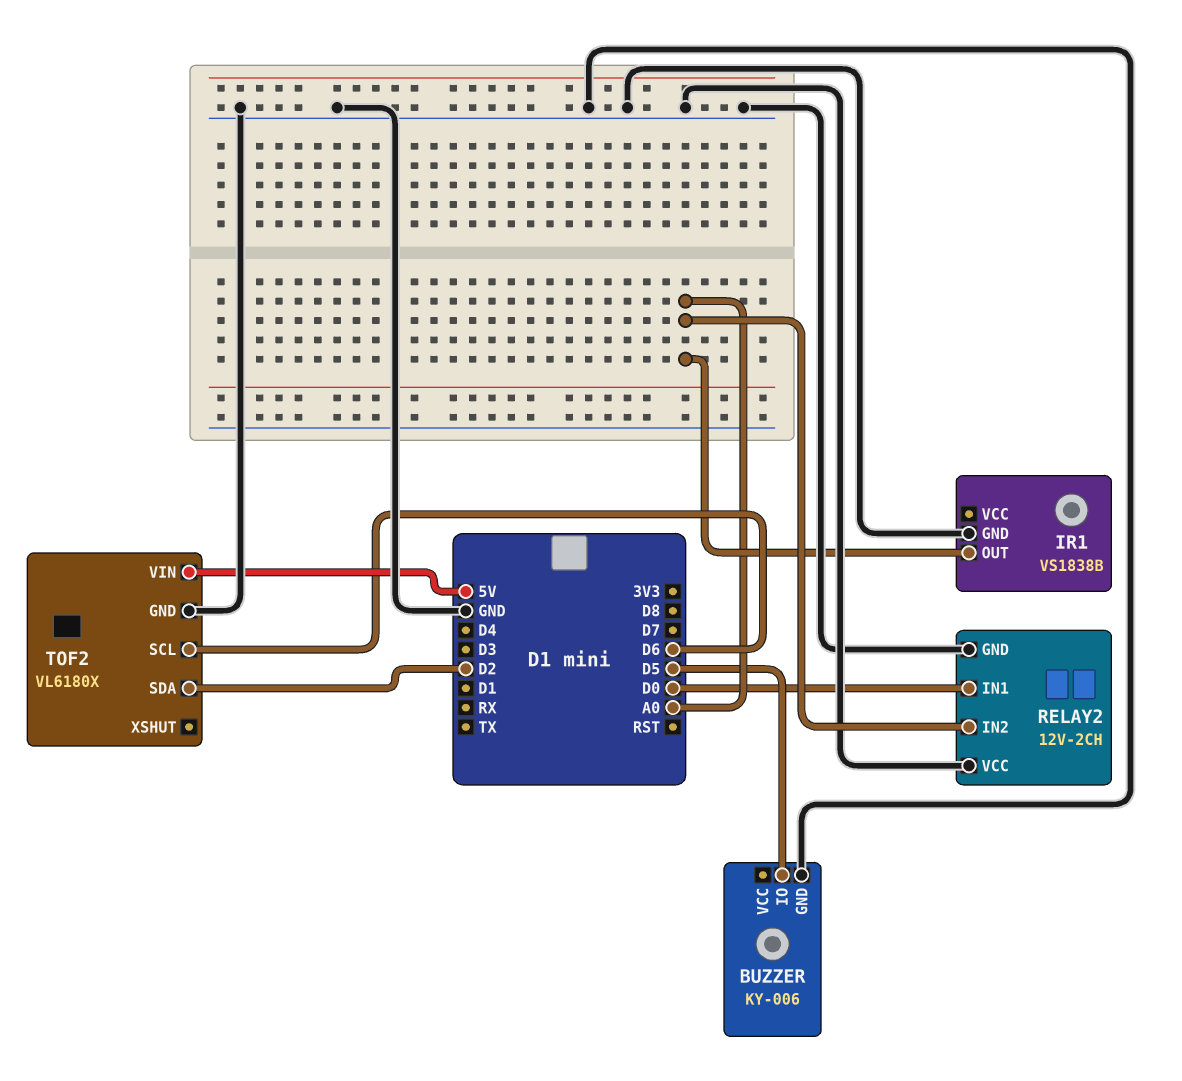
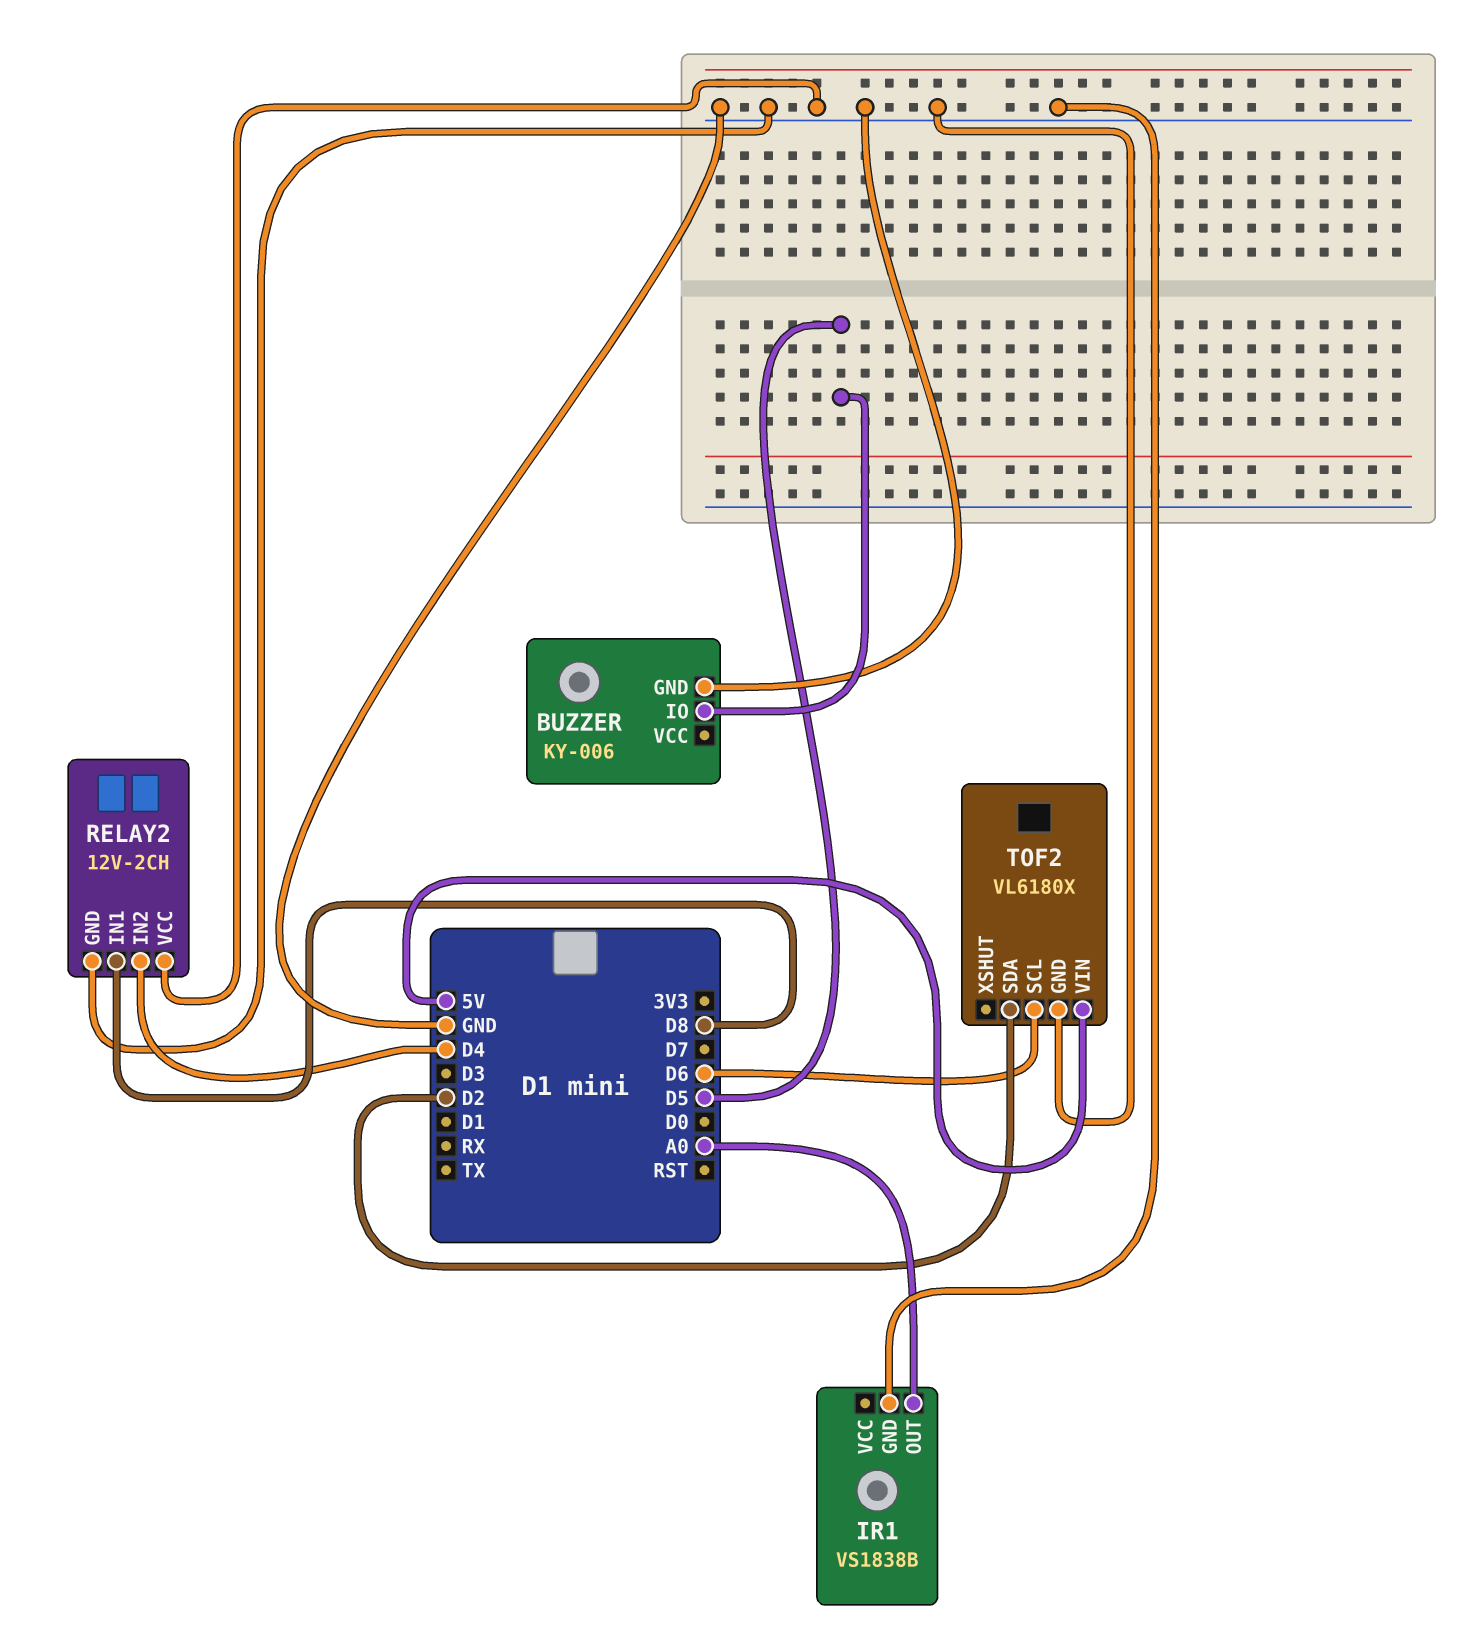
RELAY2 pin IN1: D0 -> D8
RELAY2 pin IN2: A0 -> D4

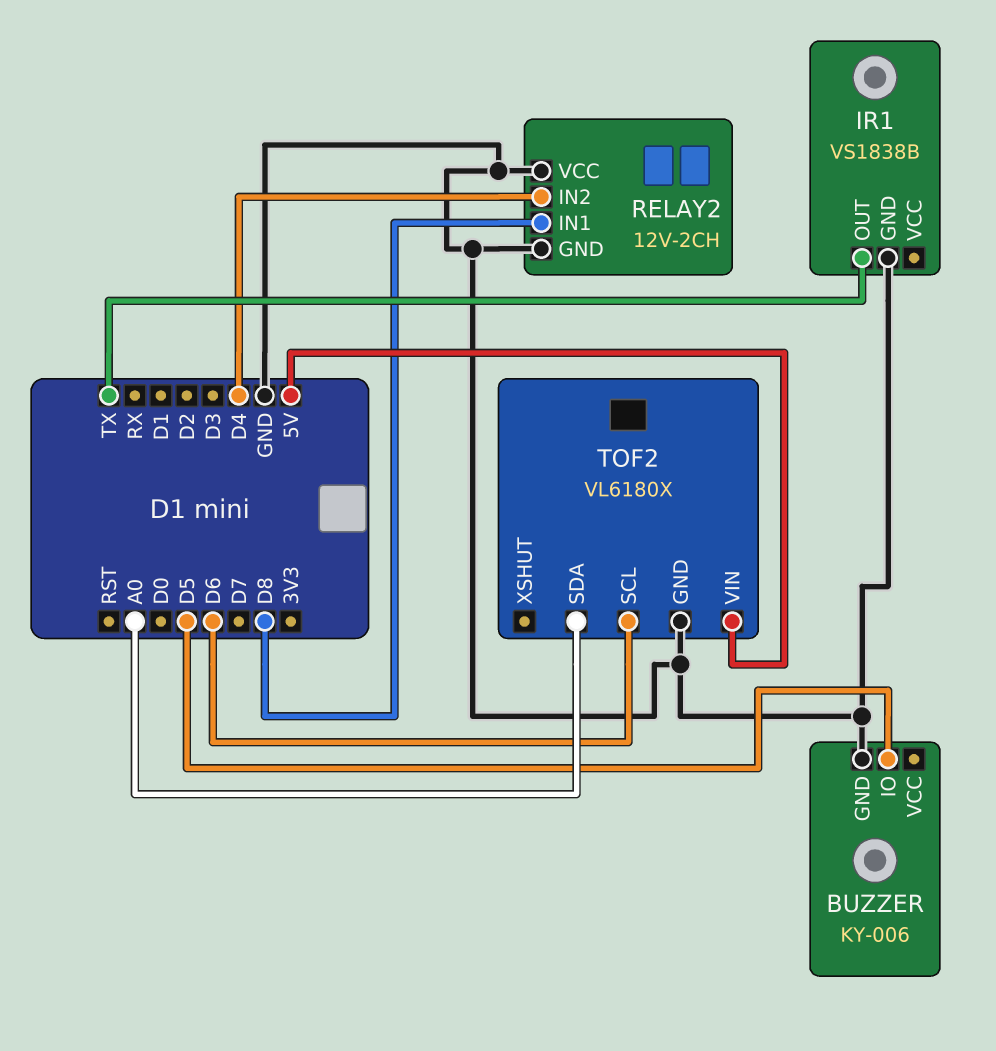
IR1 pin OUT: A0 -> TX
TOF2 pin SDA: D2 -> A0

